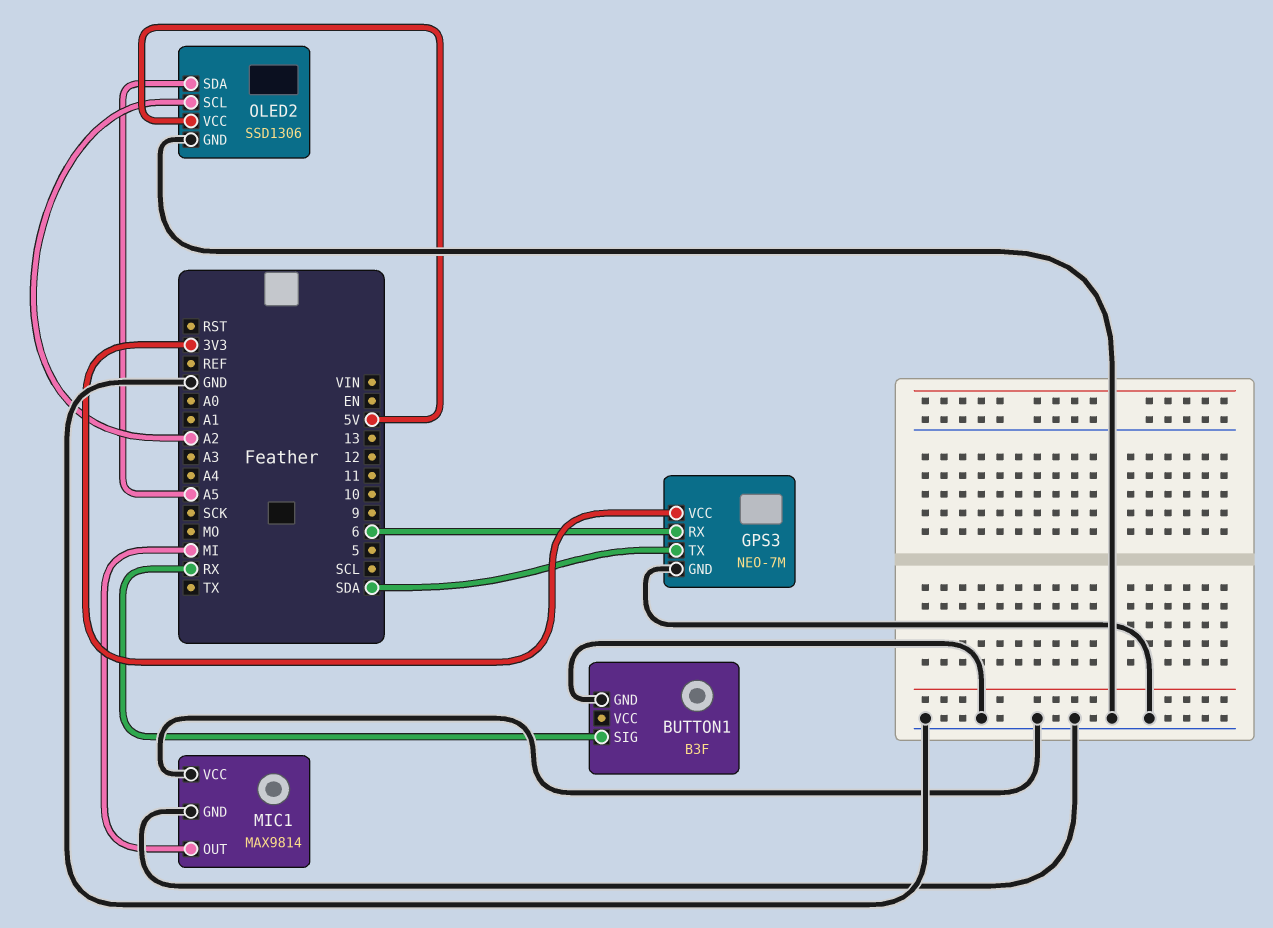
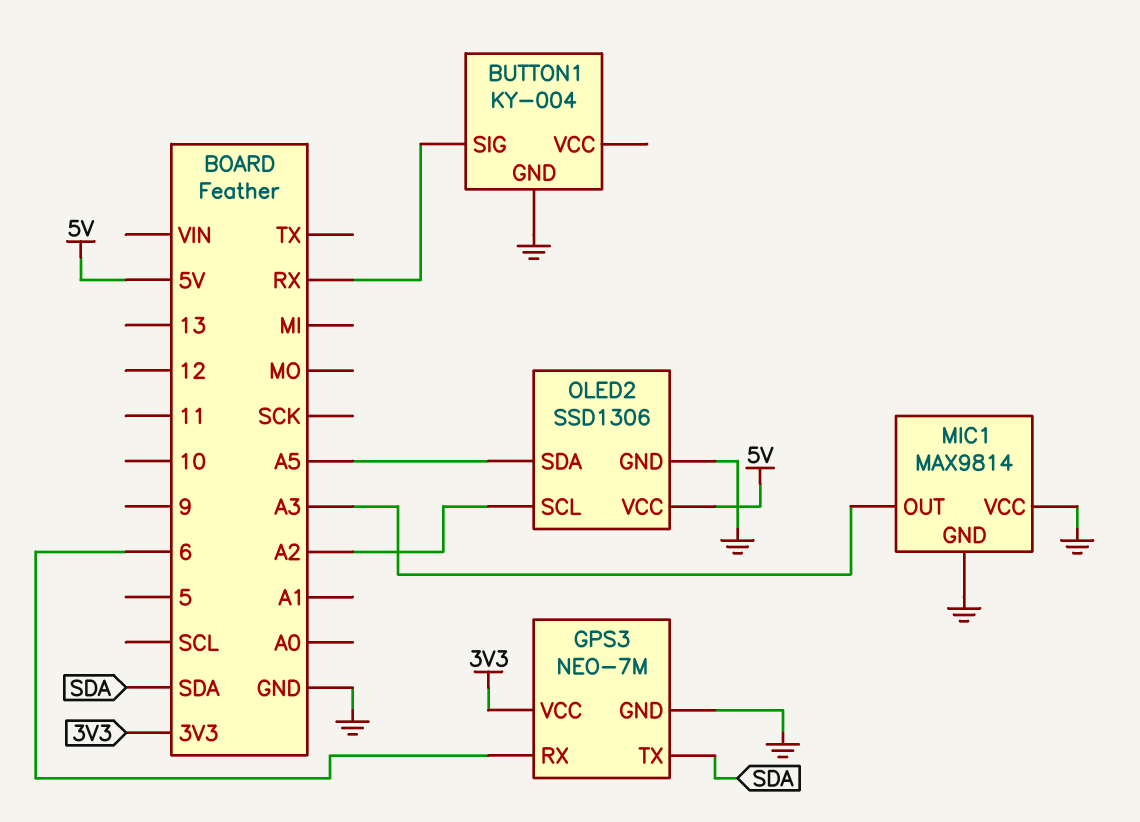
BUTTON1: B3F -> KY-004
MIC1 pin OUT: MI -> A3

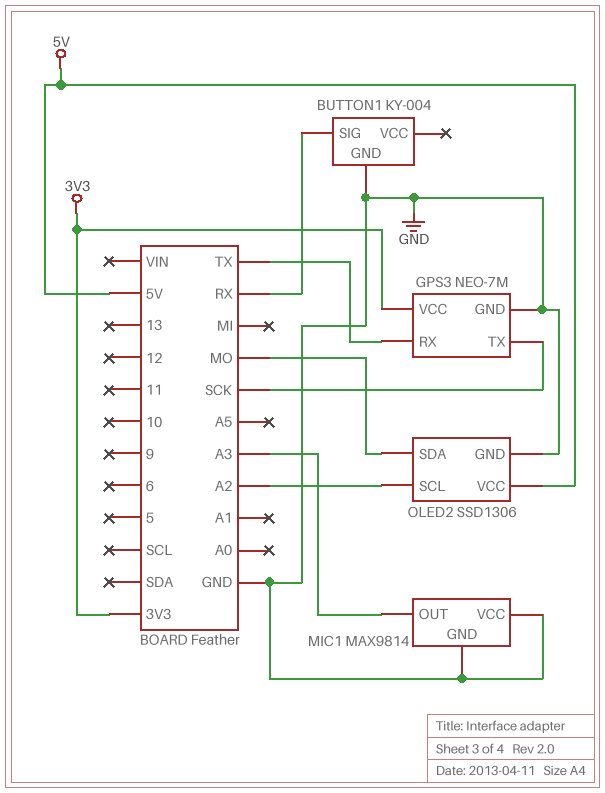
GPS3 pin RX: 6 -> TX
GPS3 pin TX: SDA -> SCK
OLED2 pin SDA: A5 -> MO

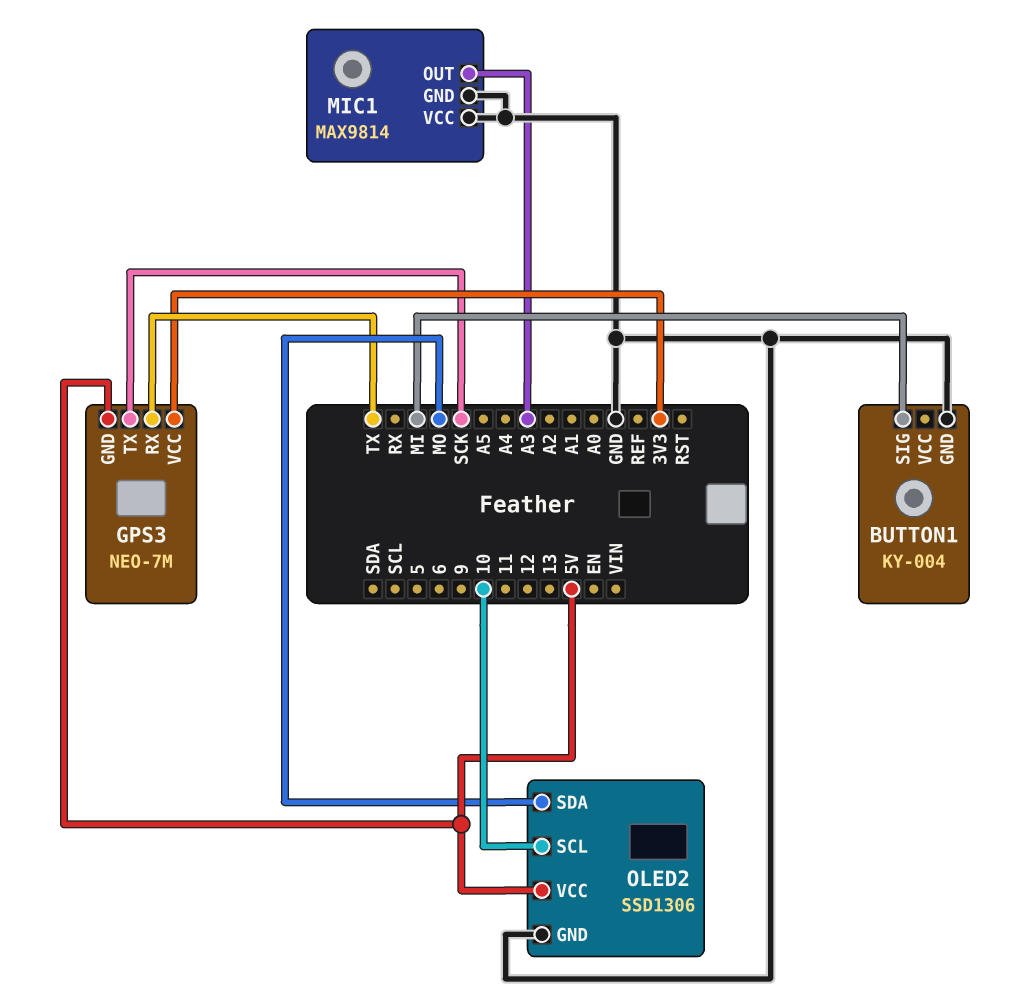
BUTTON1 pin SIG: RX -> MI
GPS3 pin GND: GND -> 5V
OLED2 pin SCL: A2 -> 10

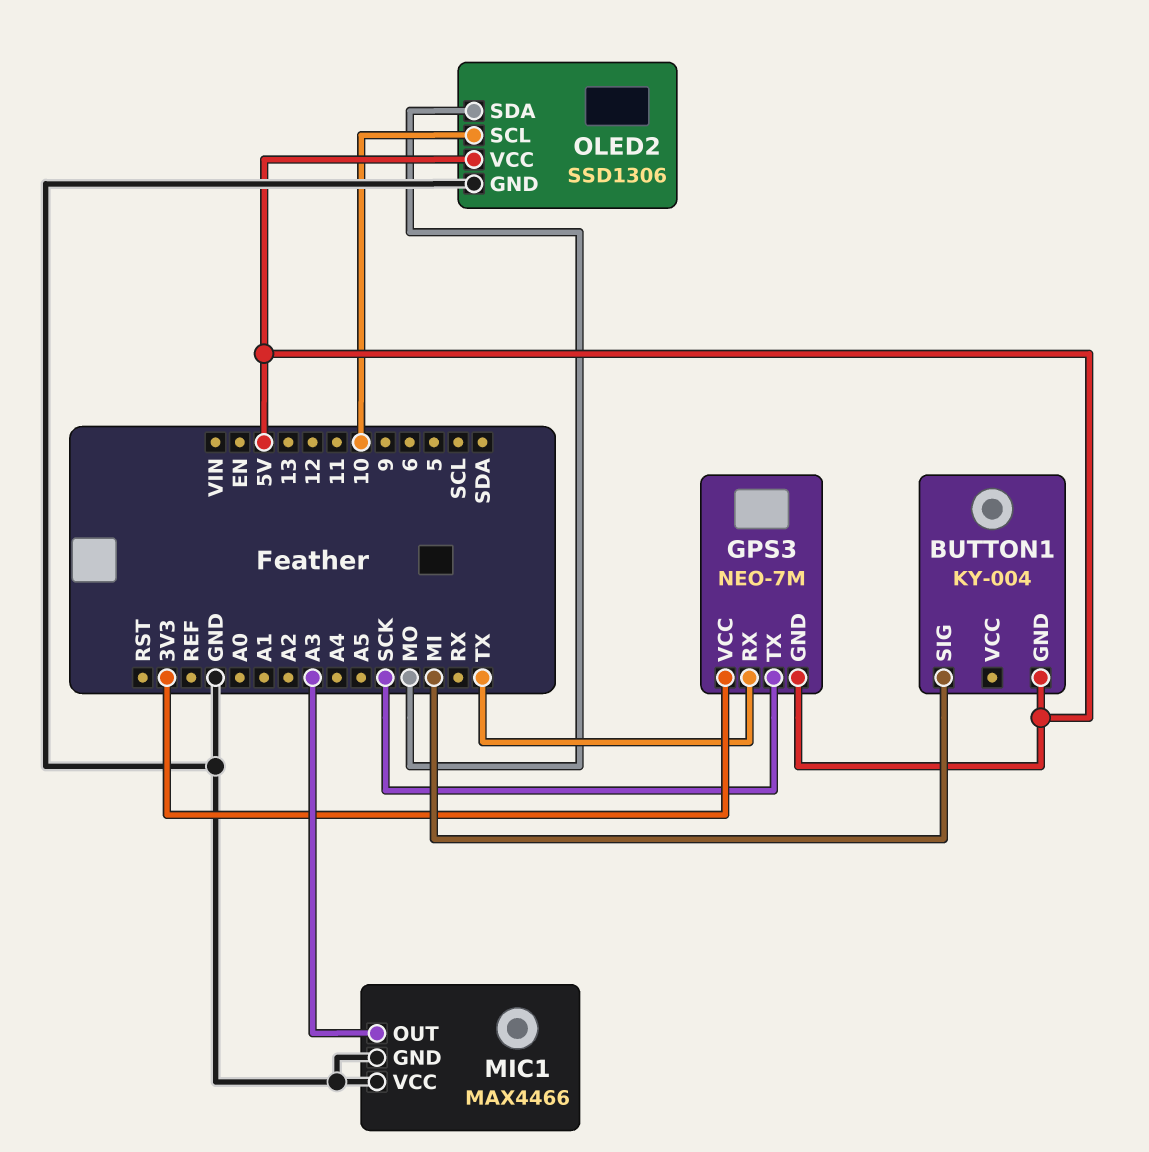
BUTTON1 pin GND: GND -> 5V
MIC1: MAX9814 -> MAX4466

